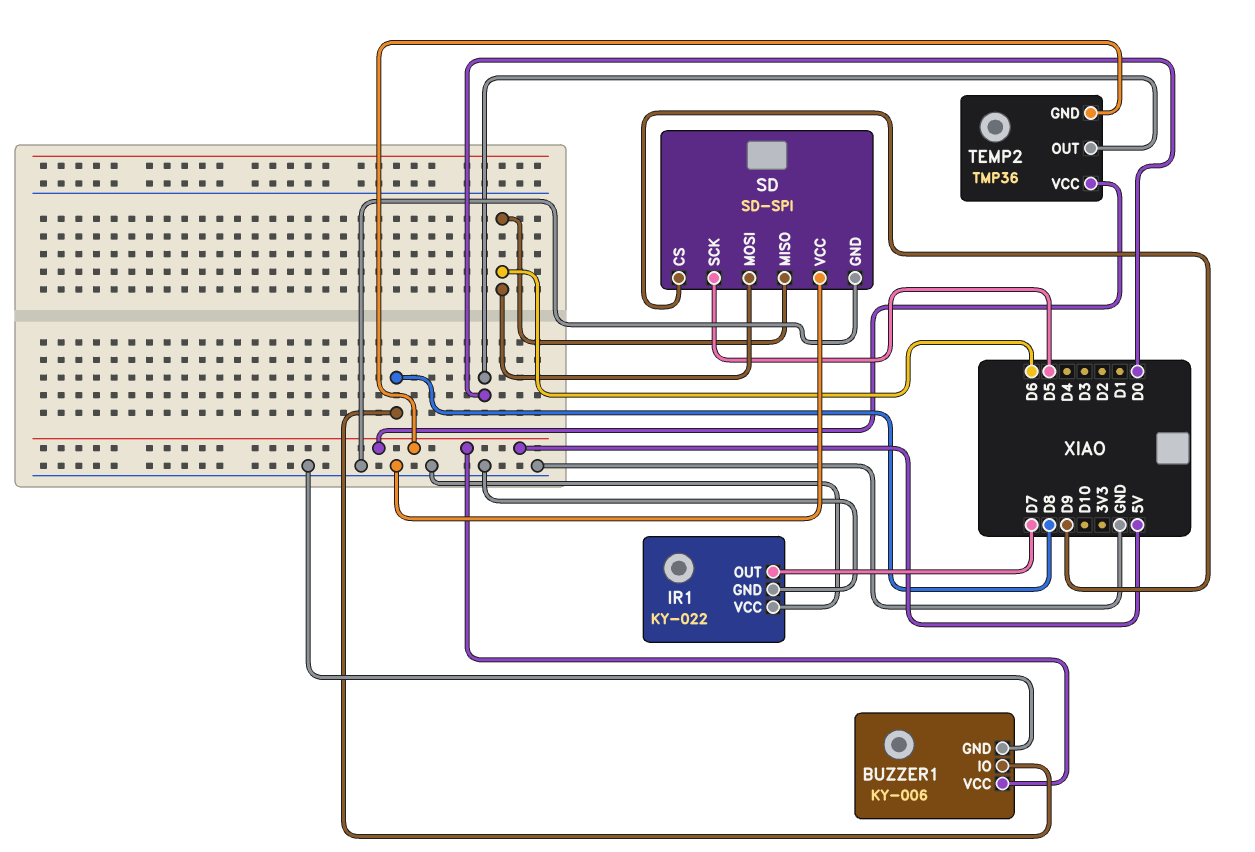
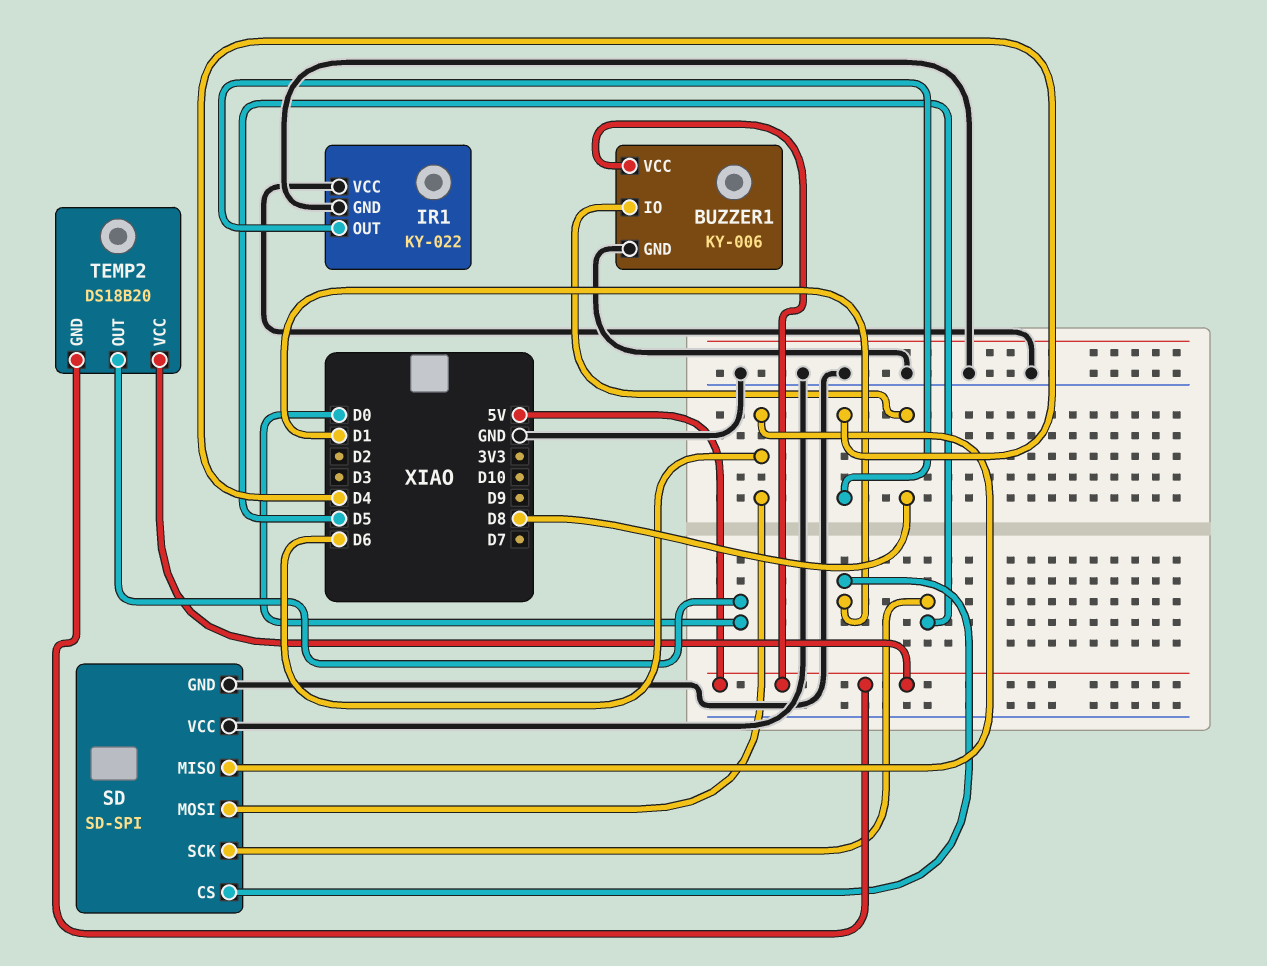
IR1 pin OUT: D7 -> D4
SD pin CS: D9 -> D1
TEMP2: TMP36 -> DS18B20

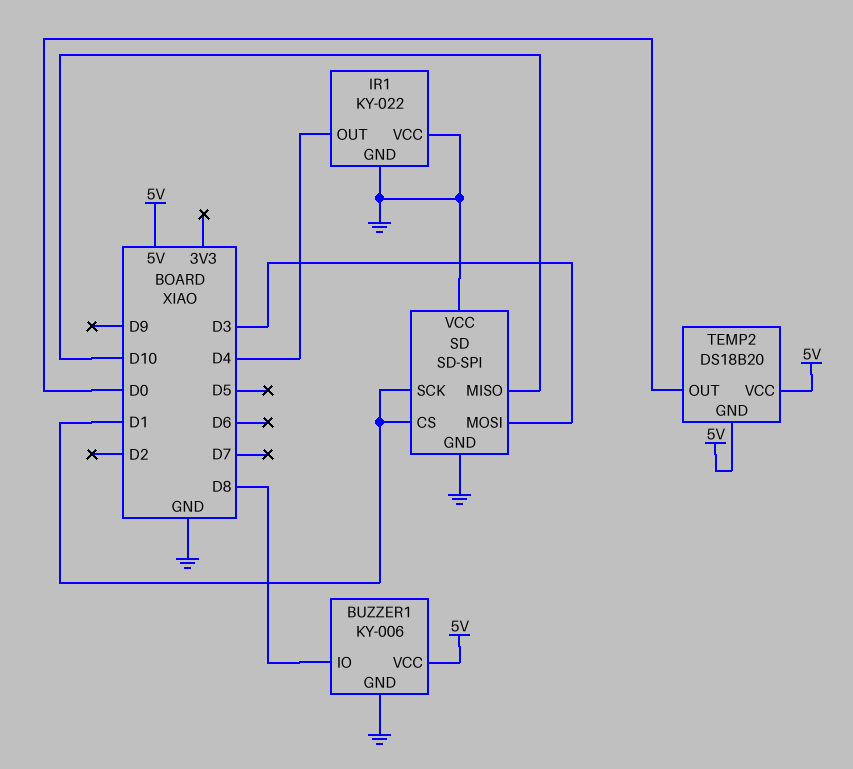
SD pin MISO: D6 -> D10
SD pin MOSI: D6 -> D3
SD pin SCK: D5 -> D1

